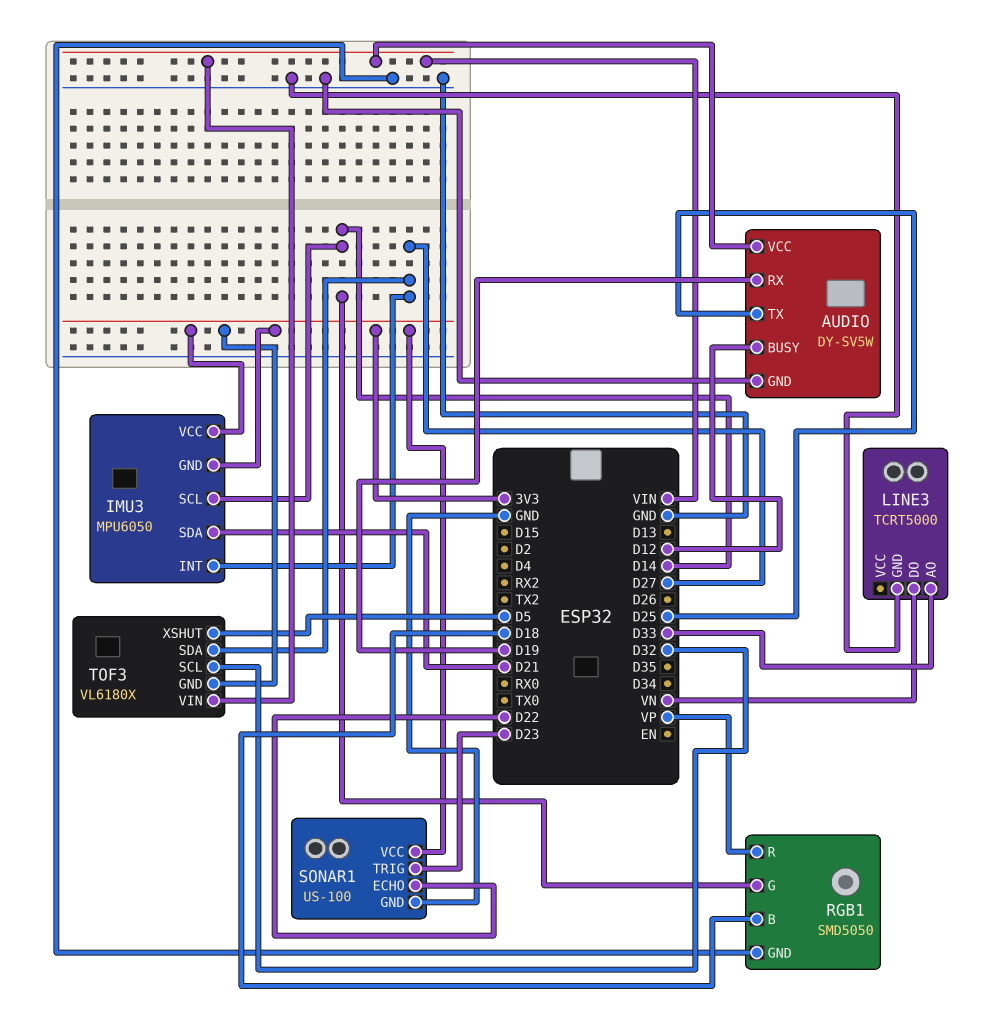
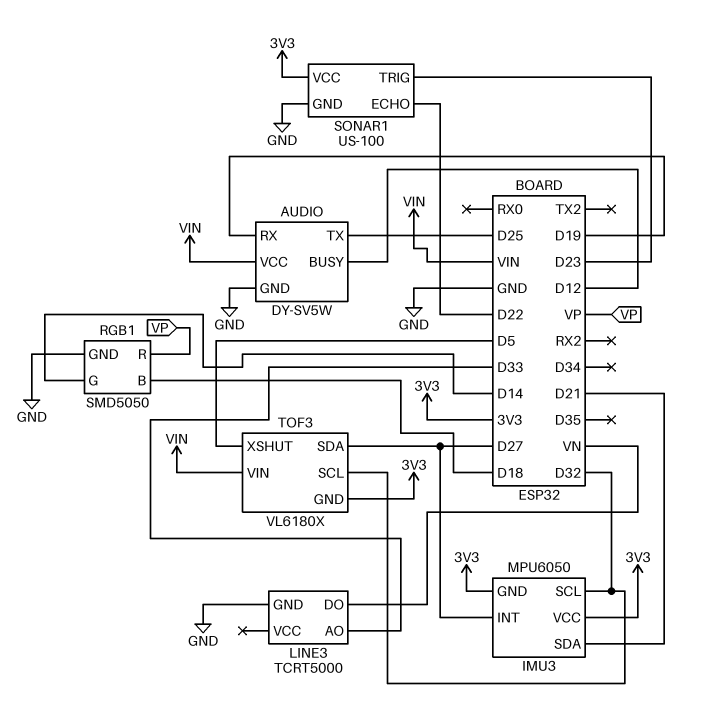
IMU3 pin SCL: D14 -> D32

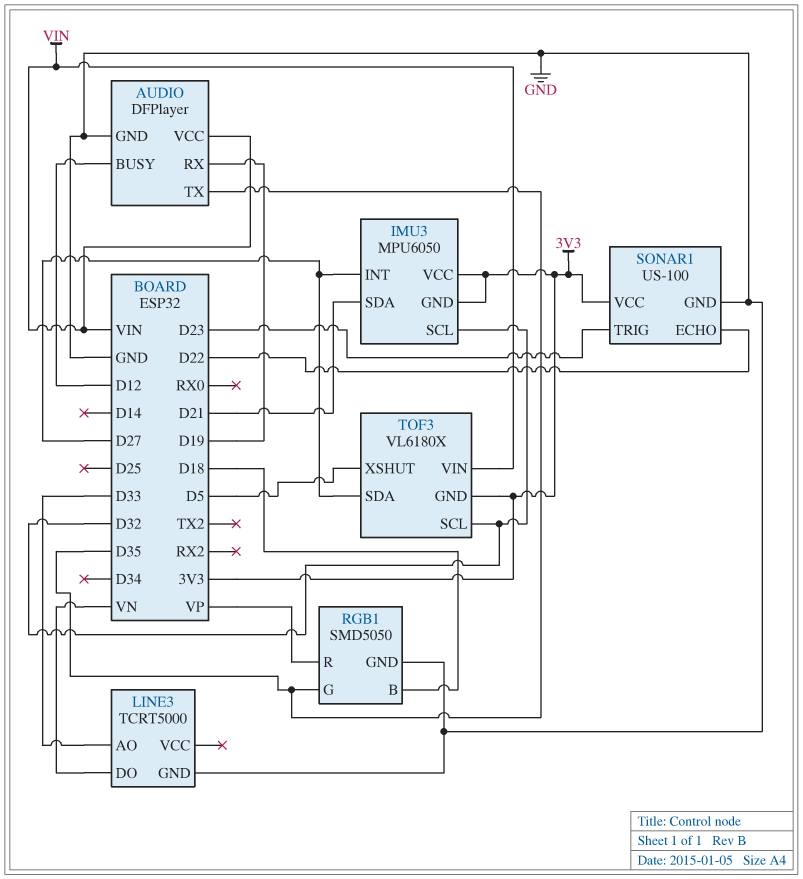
AUDIO: DY-SV5W -> DFPlayer
AUDIO pin TX: D25 -> D35
RGB1 pin G: D14 -> D35

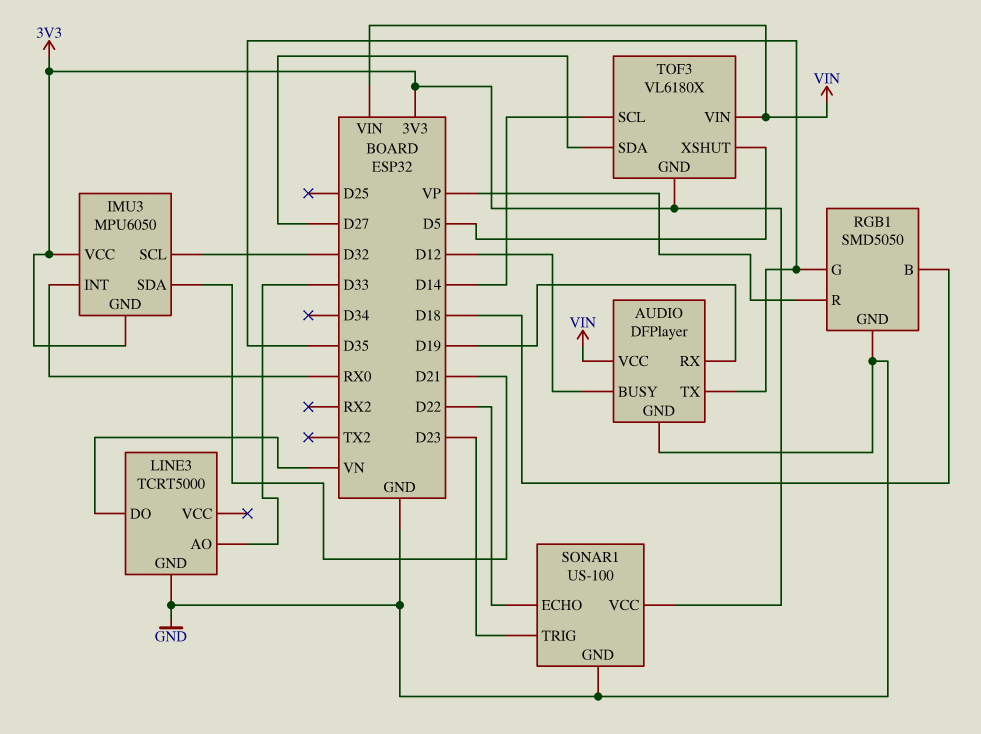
IMU3 pin INT: D27 -> RX0
TOF3 pin SCL: D32 -> D14

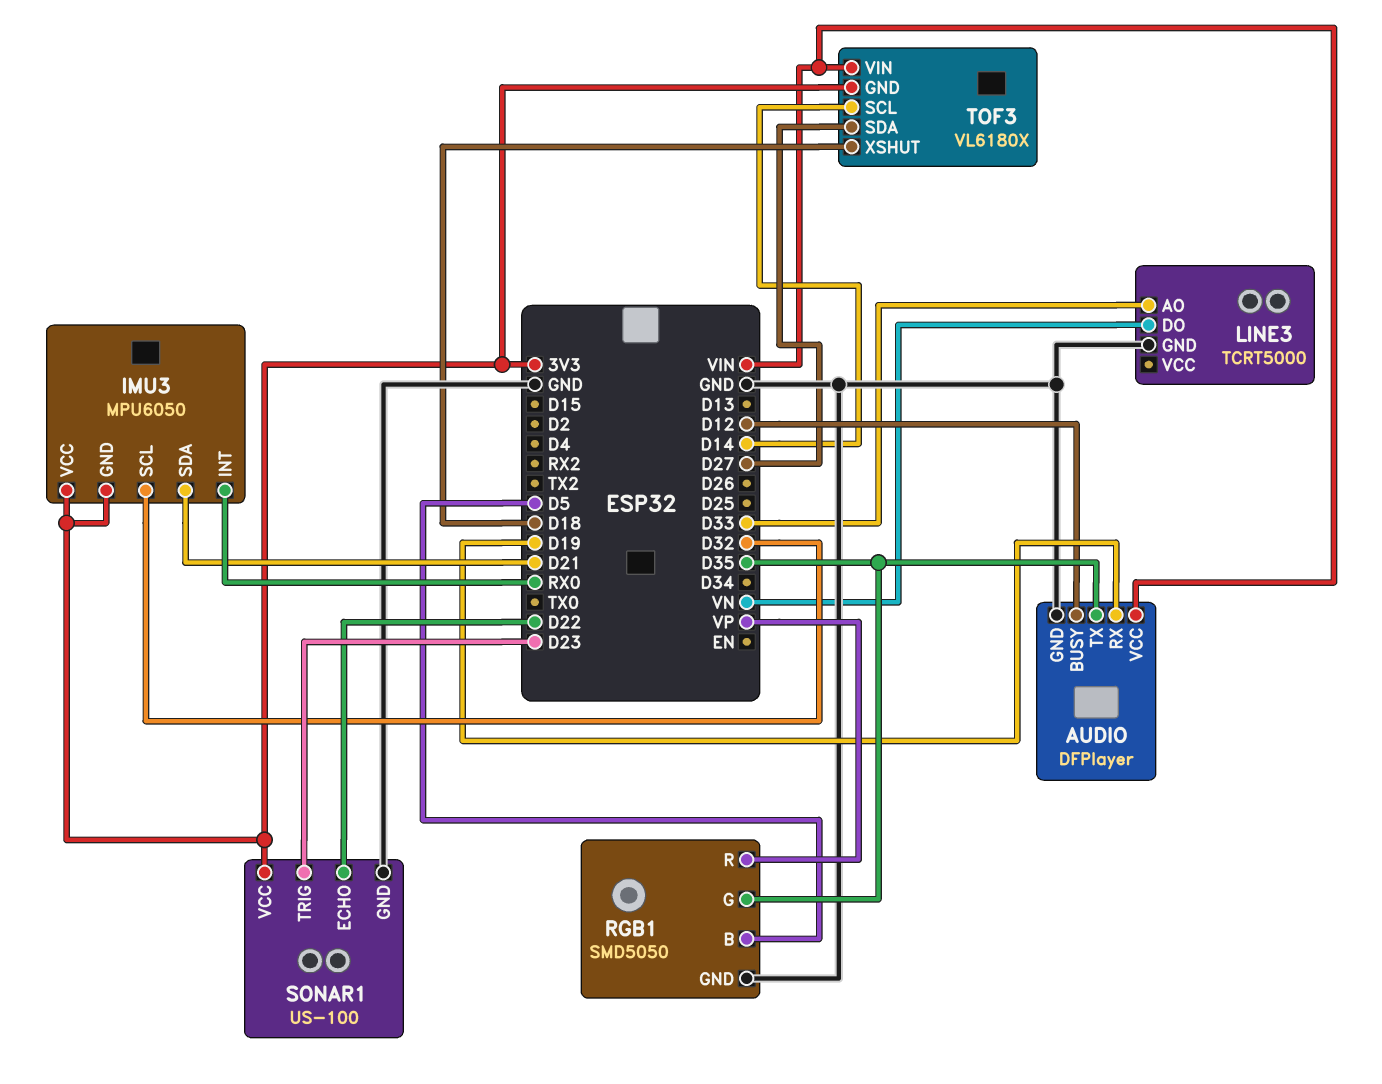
RGB1 pin B: D18 -> D5
TOF3 pin XSHUT: D5 -> D18

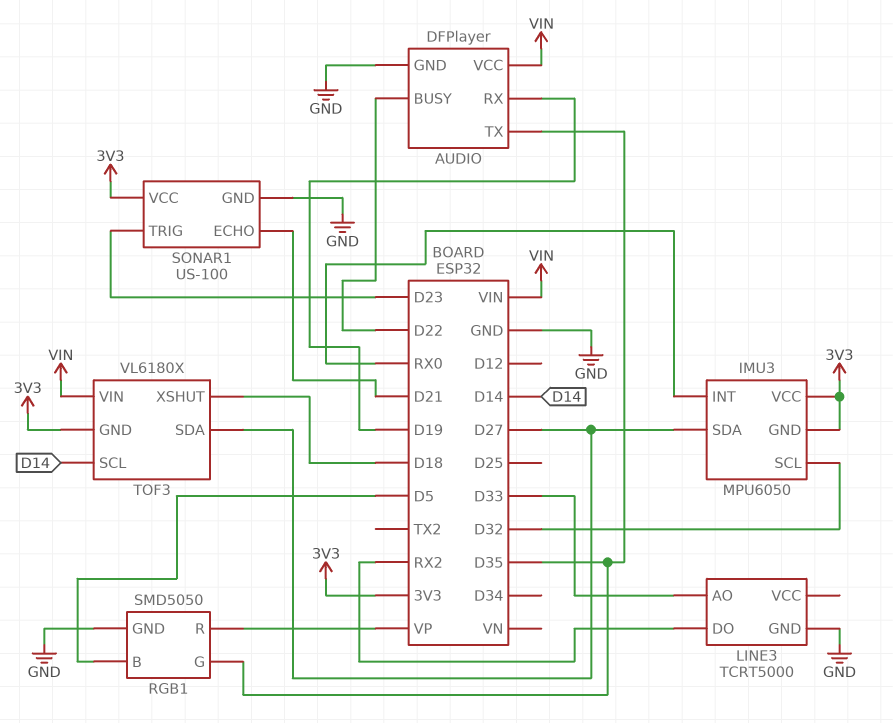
AUDIO pin BUSY: D12 -> D22
IMU3 pin SDA: D21 -> D27
LINE3 pin DO: VN -> RX2
SONAR1 pin ECHO: D22 -> D21

